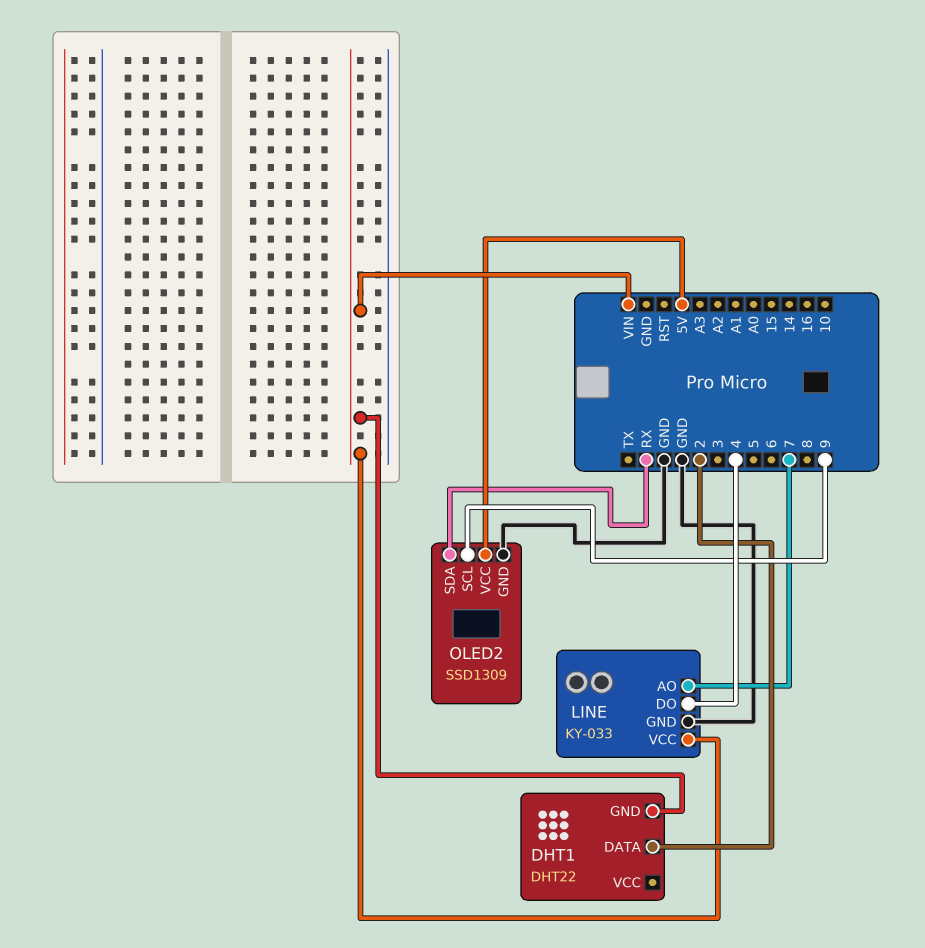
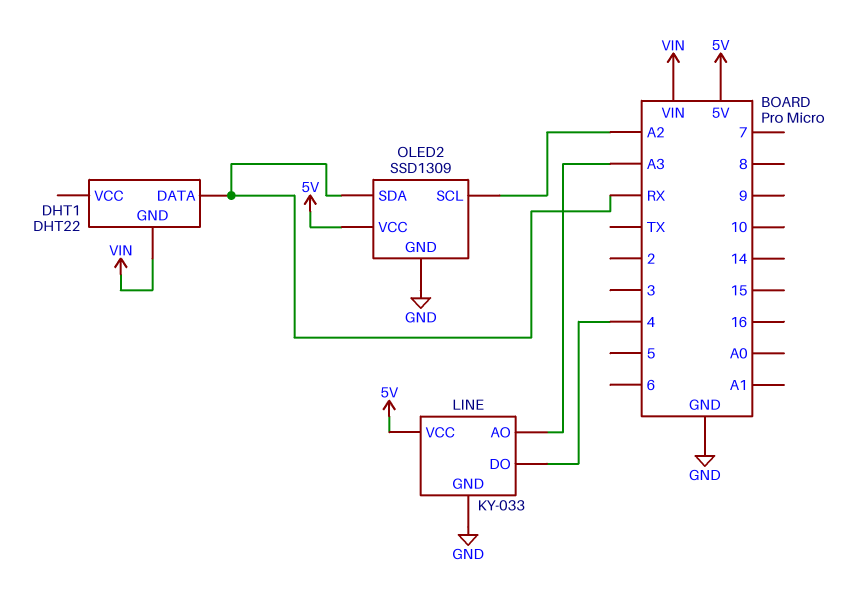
DHT1 pin DATA: 2 -> RX
LINE pin AO: 7 -> A3
LINE pin VCC: VIN -> 5V
OLED2 pin SCL: 9 -> A2

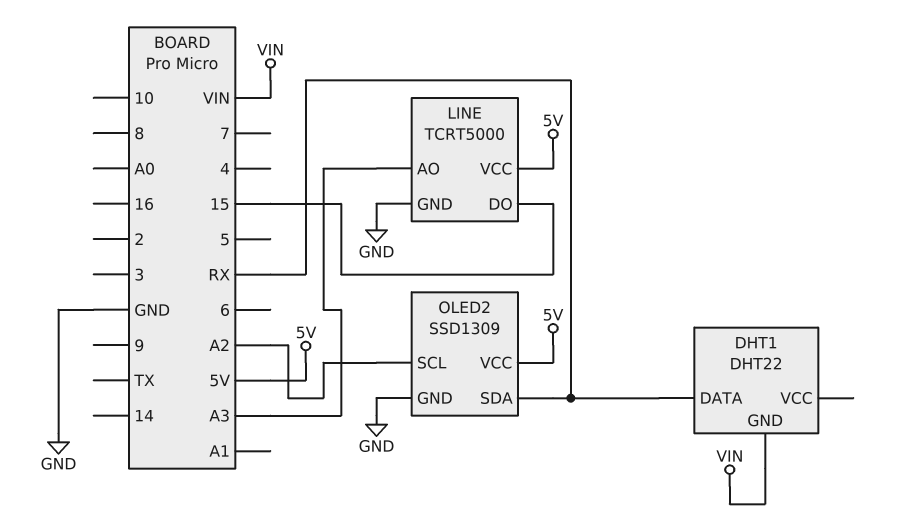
LINE: KY-033 -> TCRT5000
LINE pin DO: 4 -> 15

